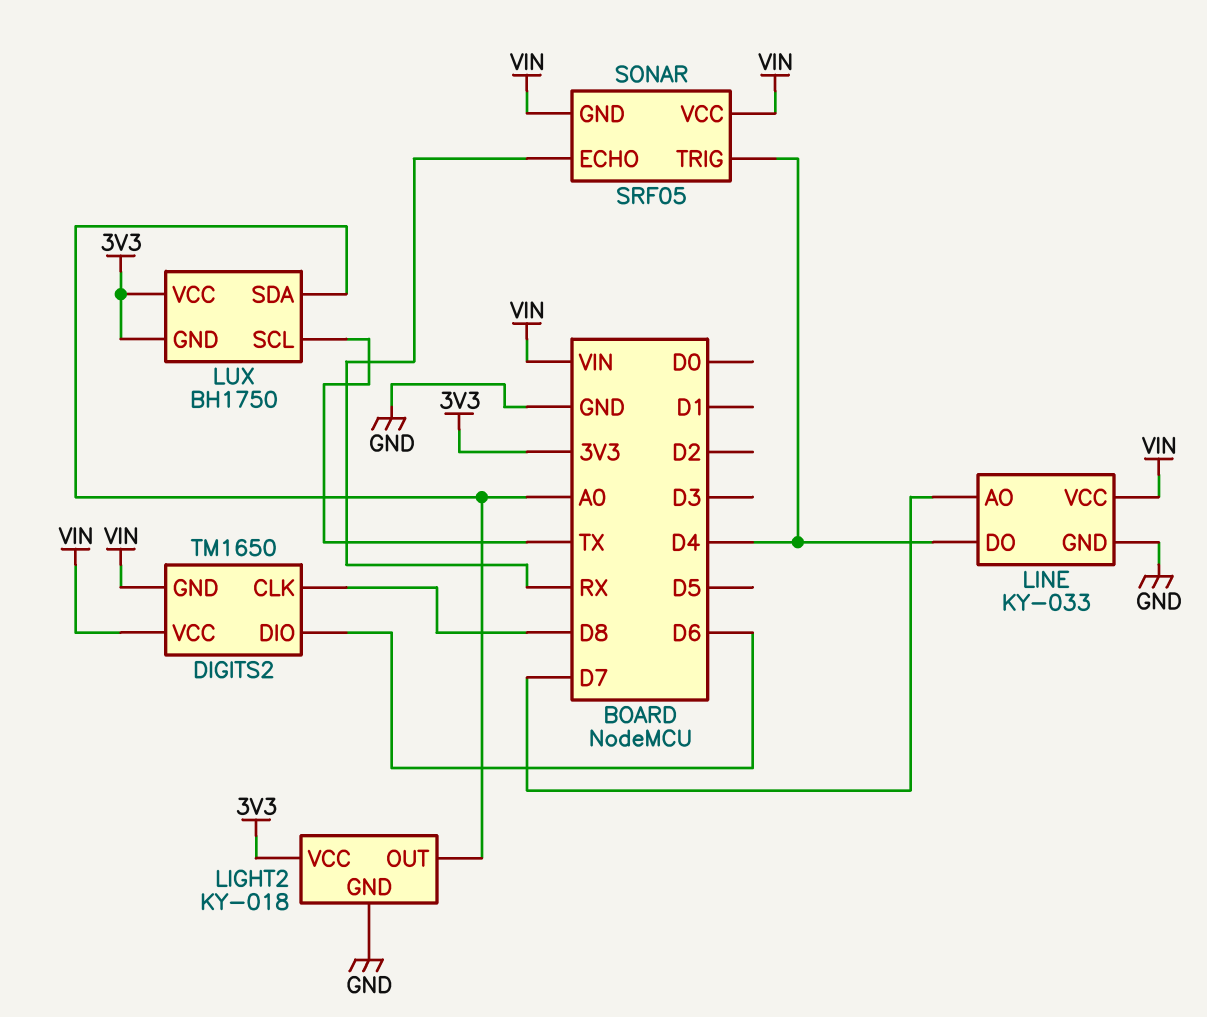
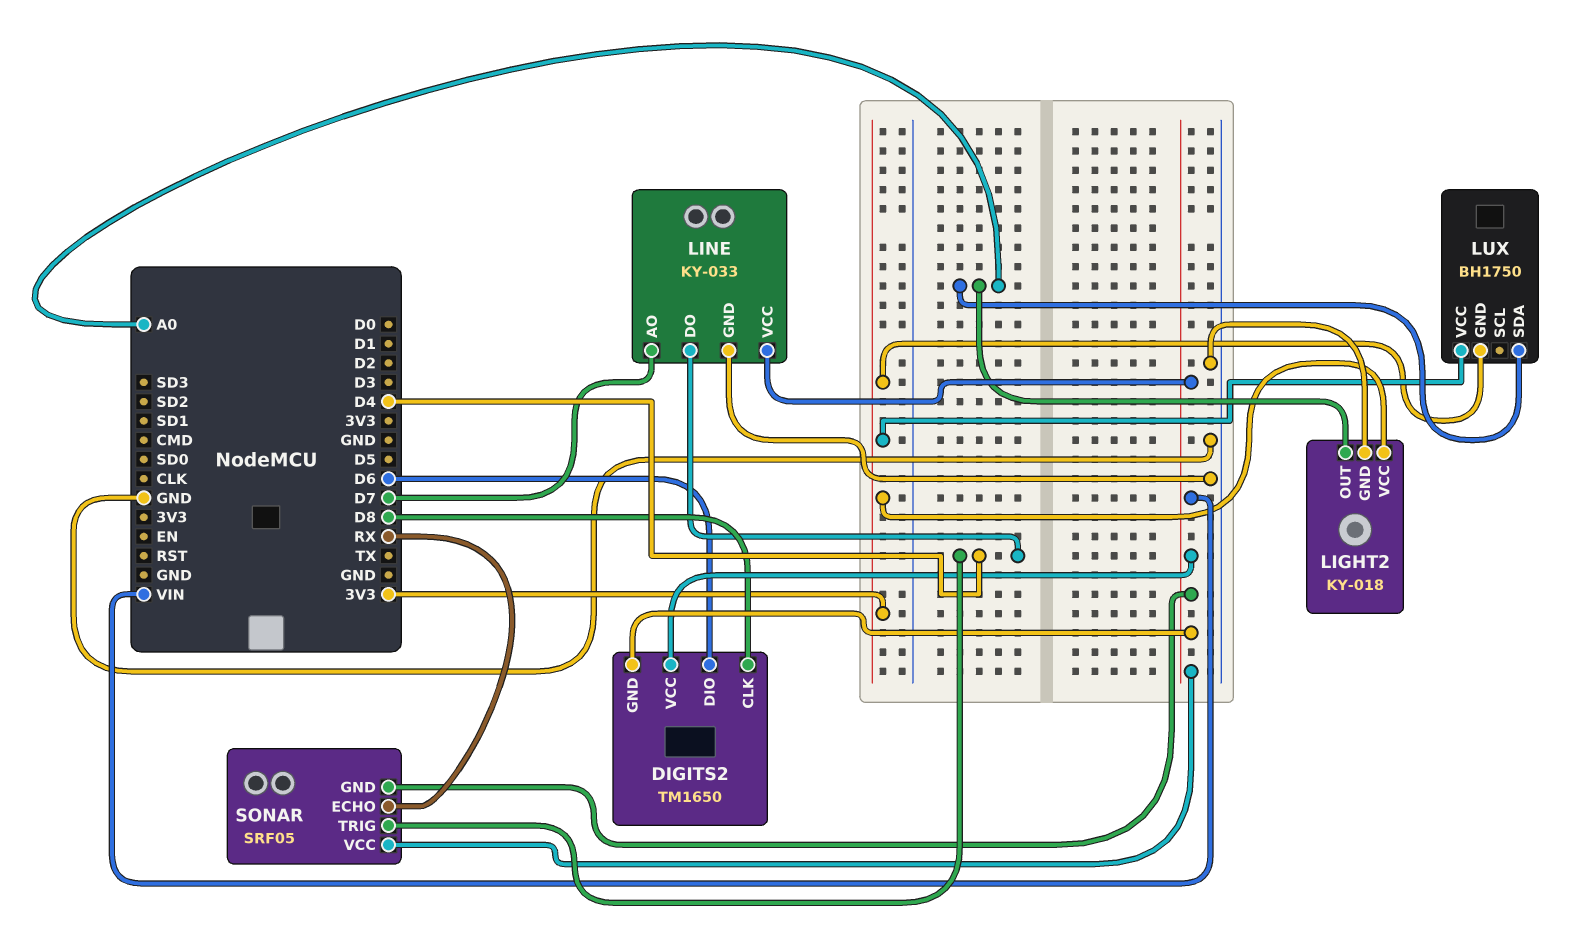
LUX pin SCL: TX -> none

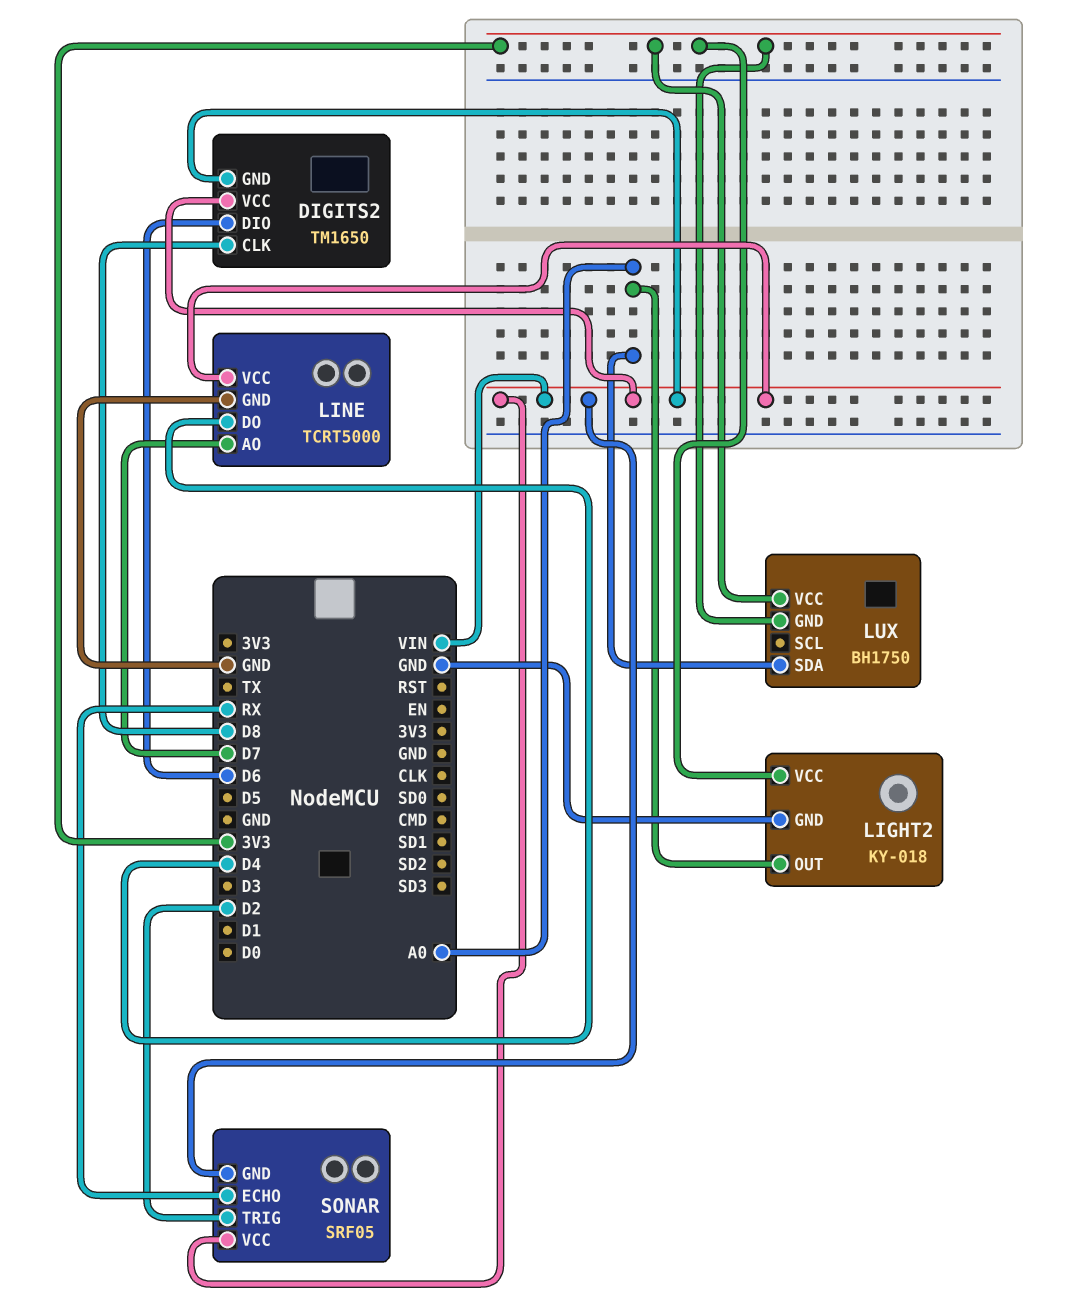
LINE: KY-033 -> TCRT5000
SONAR pin TRIG: D4 -> D2

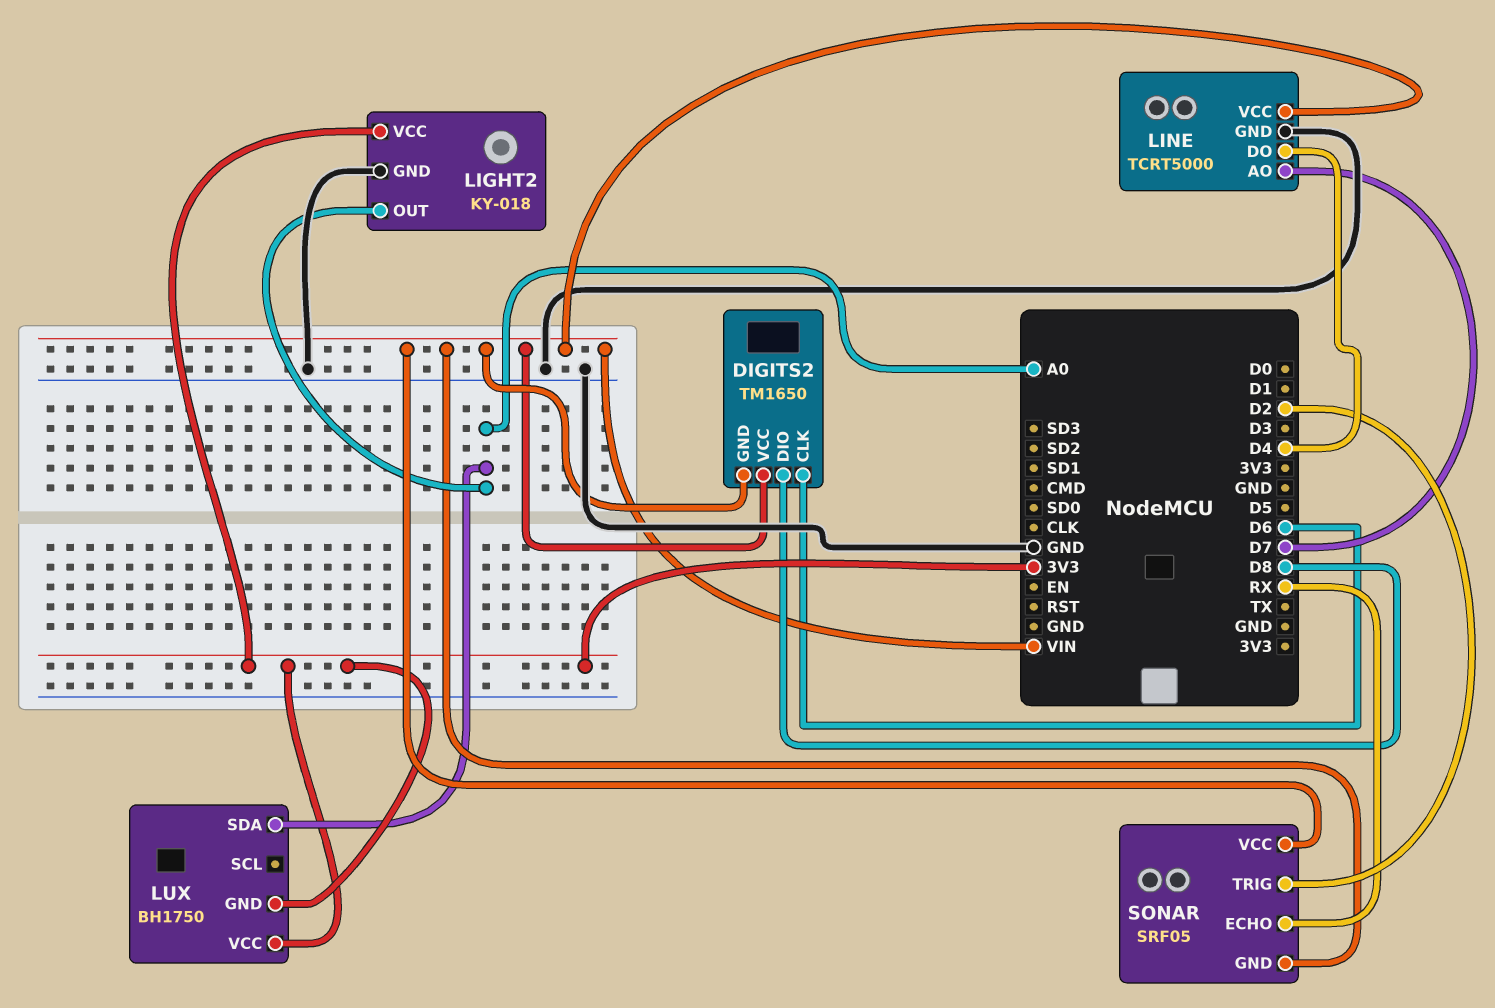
DIGITS2 pin CLK: D8 -> D6
DIGITS2 pin DIO: D6 -> D8

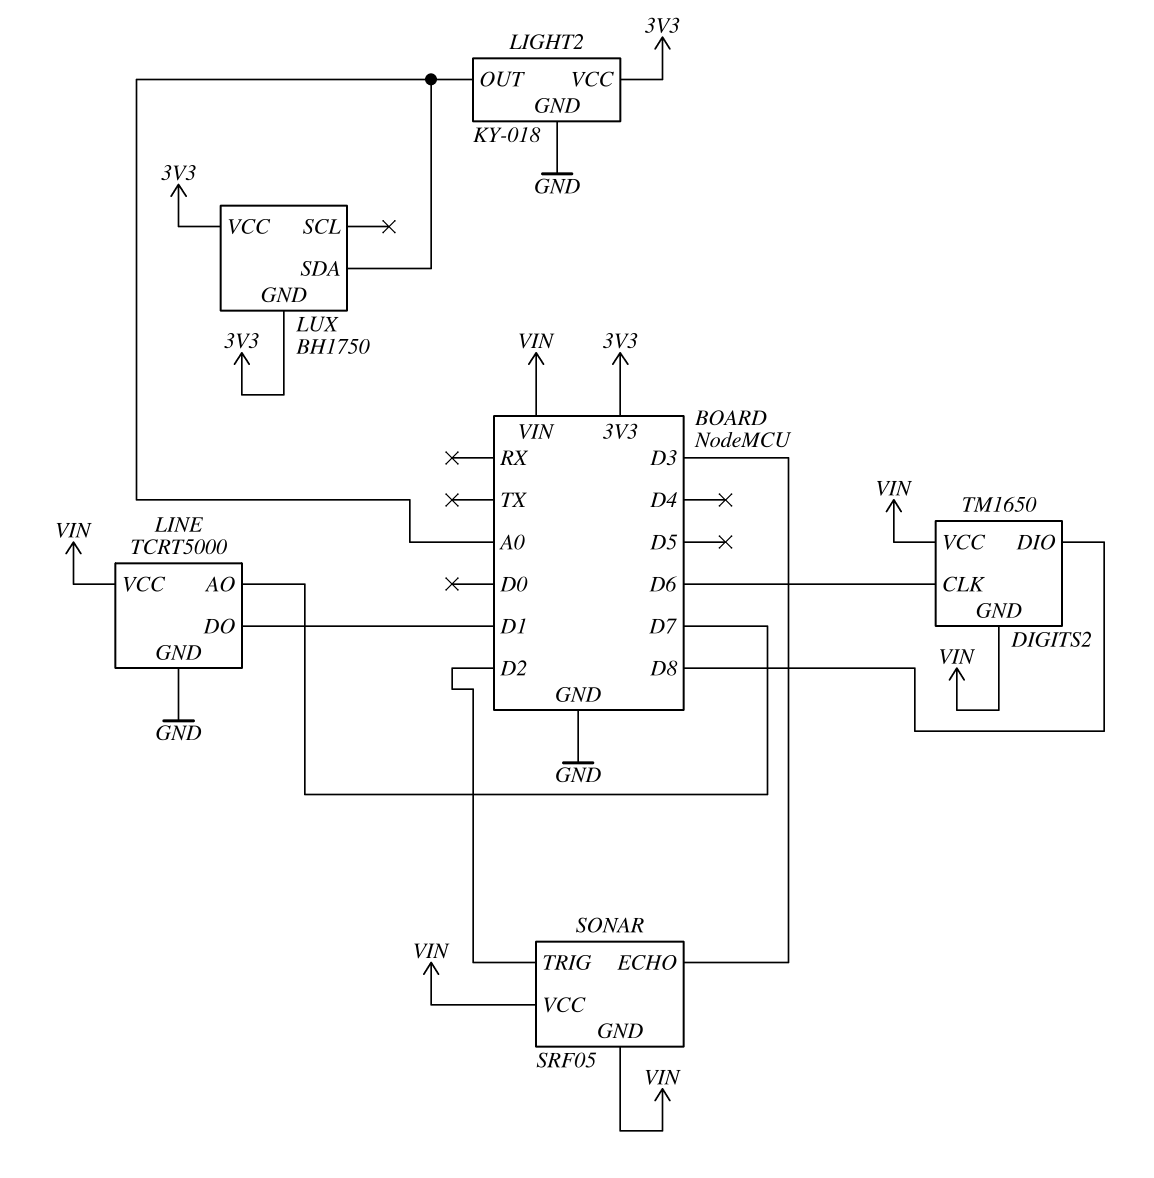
LINE pin DO: D4 -> D1
SONAR pin ECHO: RX -> D3

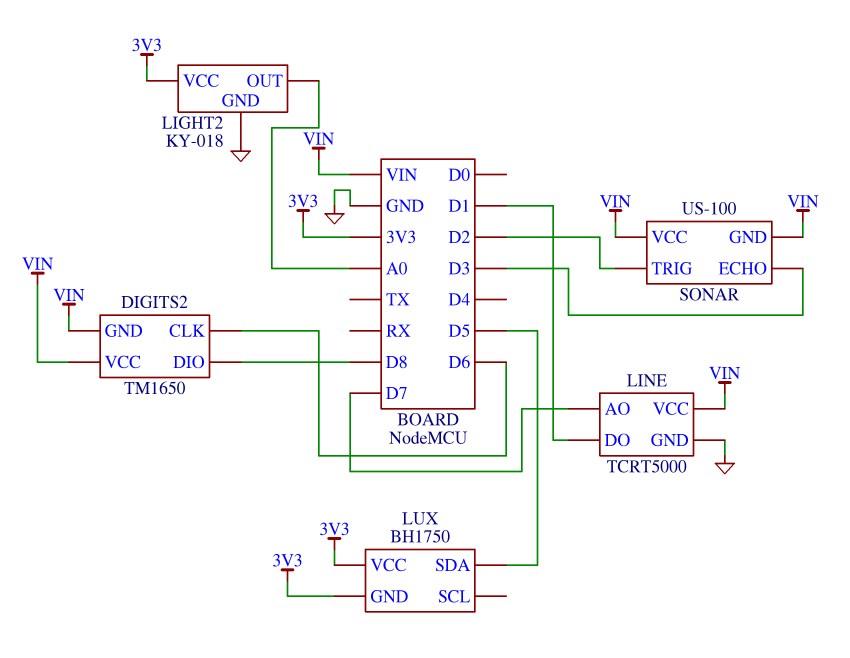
LUX pin SDA: A0 -> D5
SONAR: SRF05 -> US-100

